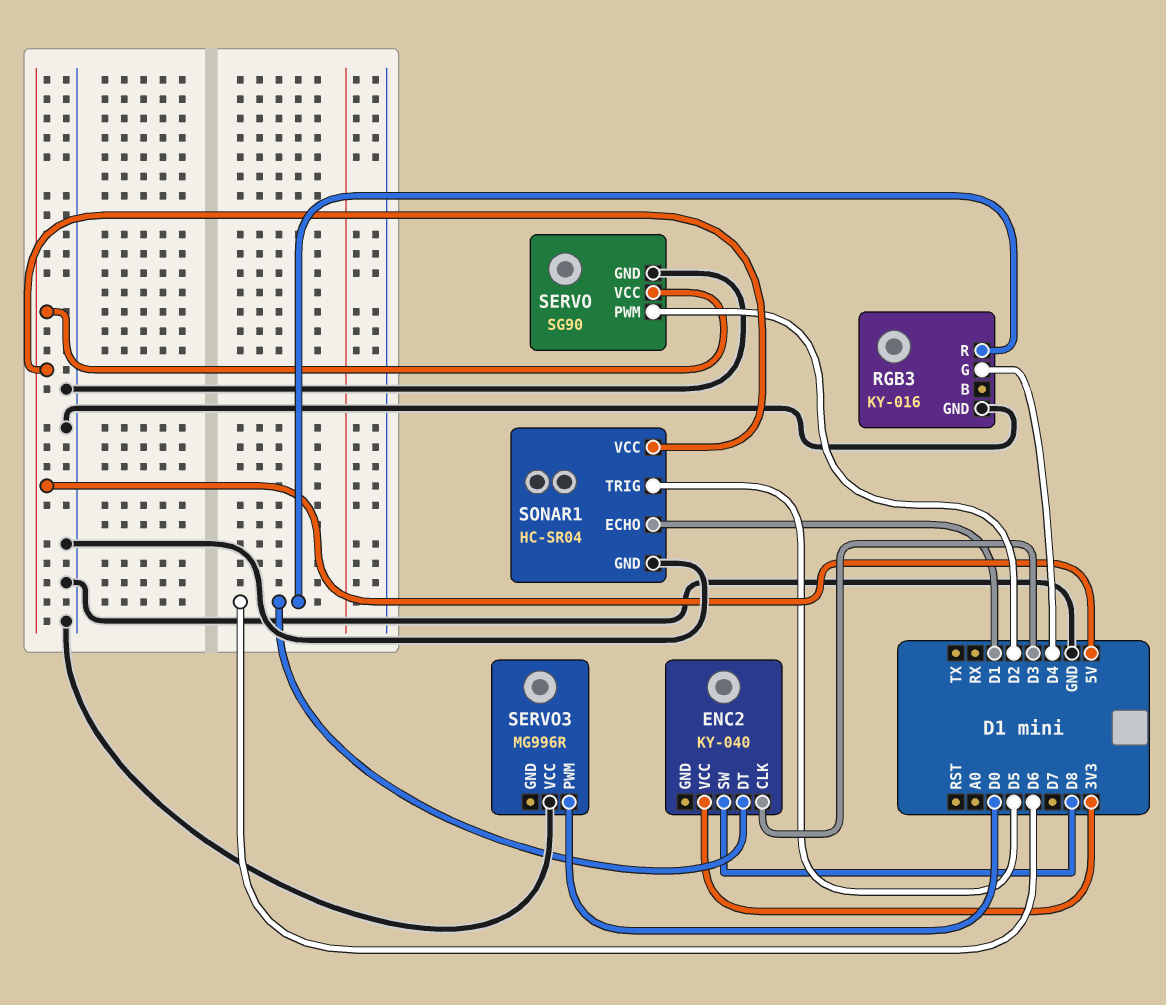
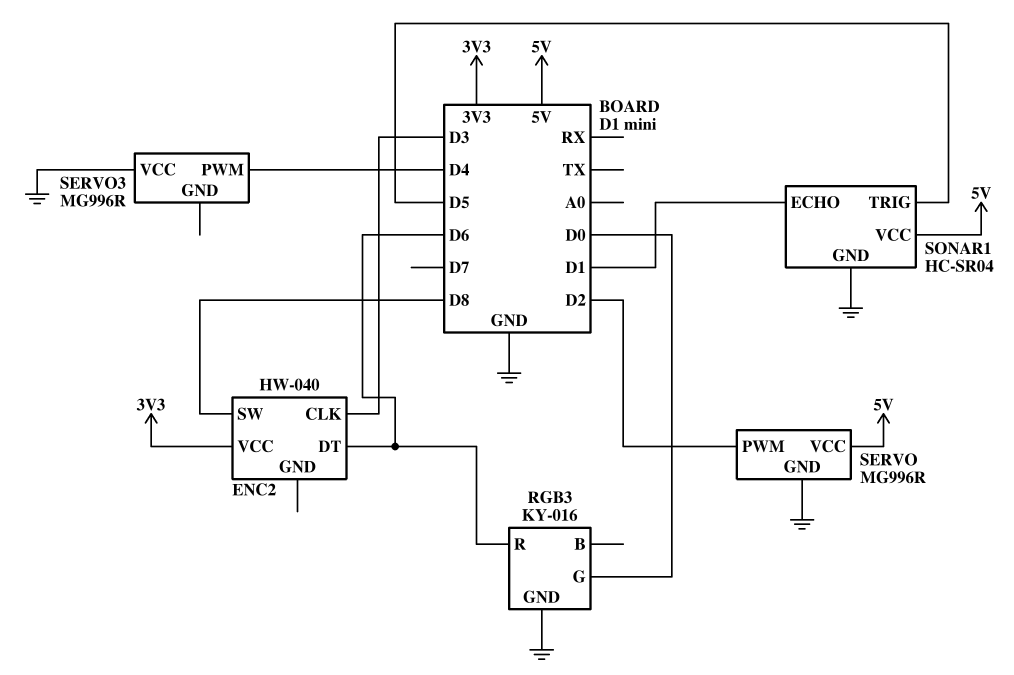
ENC2: KY-040 -> HW-040
RGB3 pin G: D4 -> D0
SERVO: SG90 -> MG996R
SERVO3 pin PWM: D0 -> D4

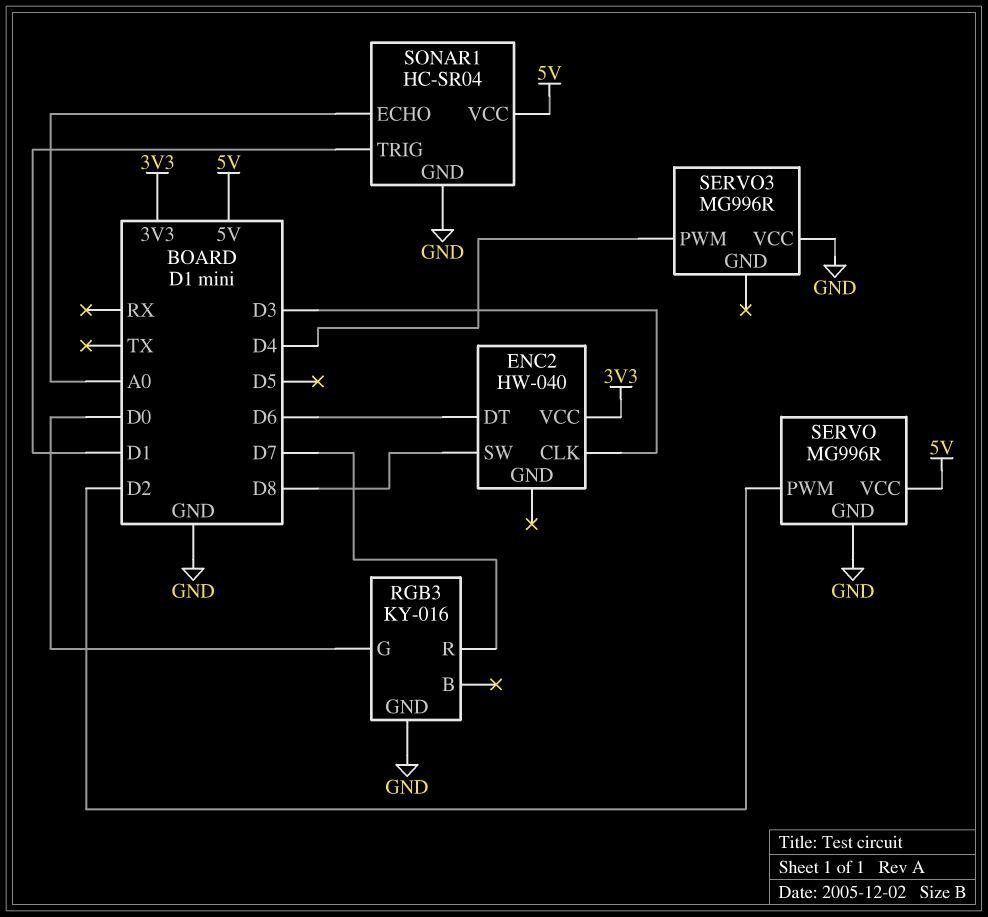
RGB3 pin R: D6 -> D7
SONAR1 pin ECHO: D1 -> A0
SONAR1 pin TRIG: D5 -> D1

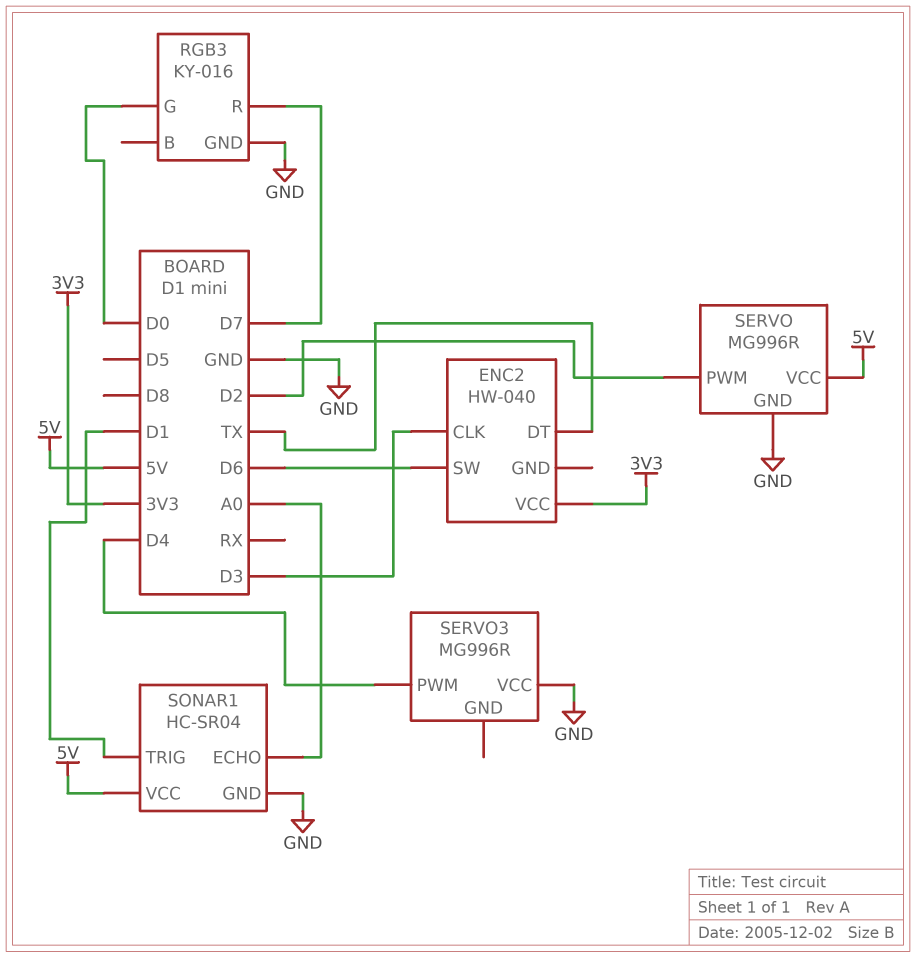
ENC2 pin DT: D6 -> TX
ENC2 pin SW: D8 -> D6

